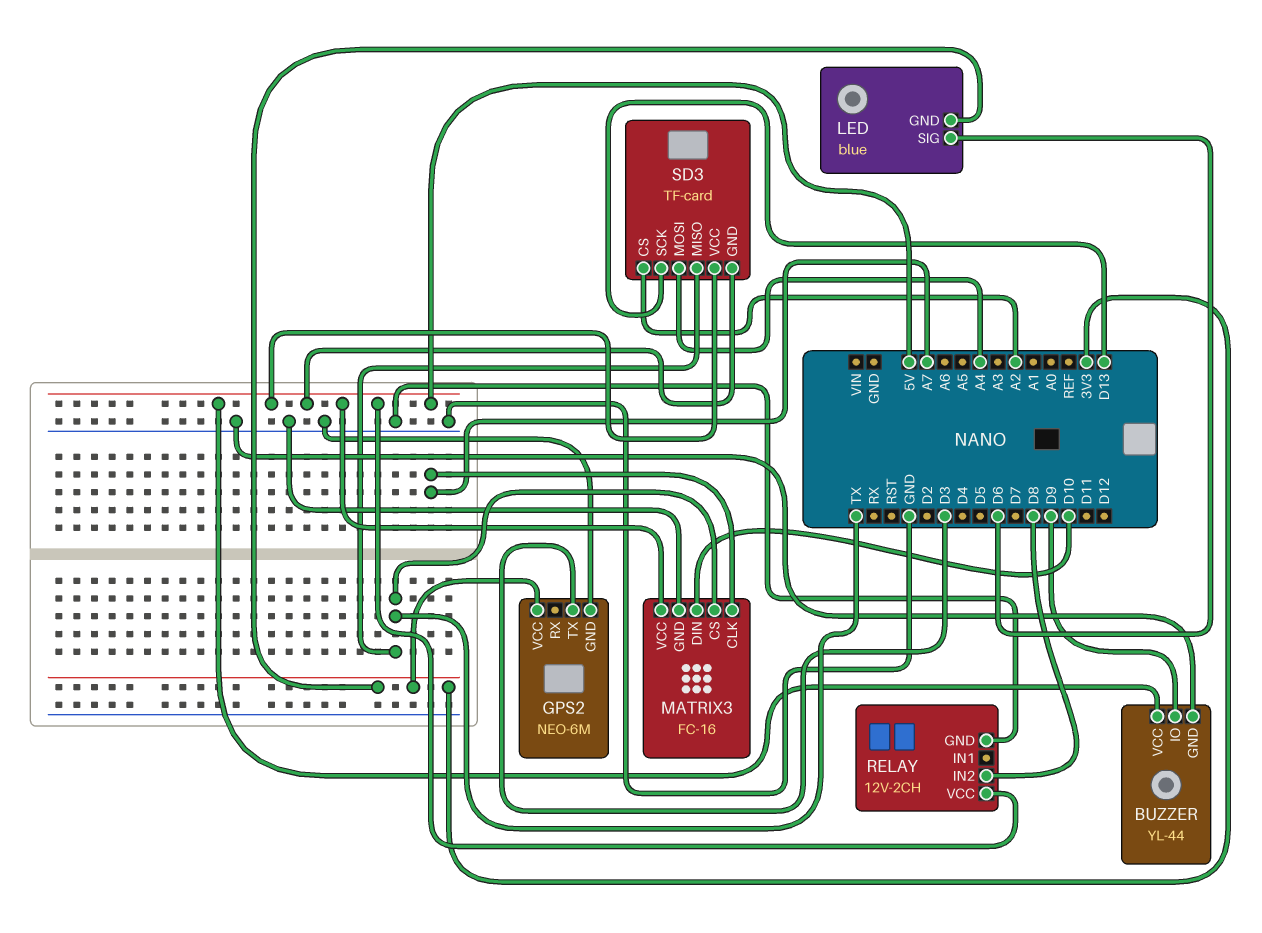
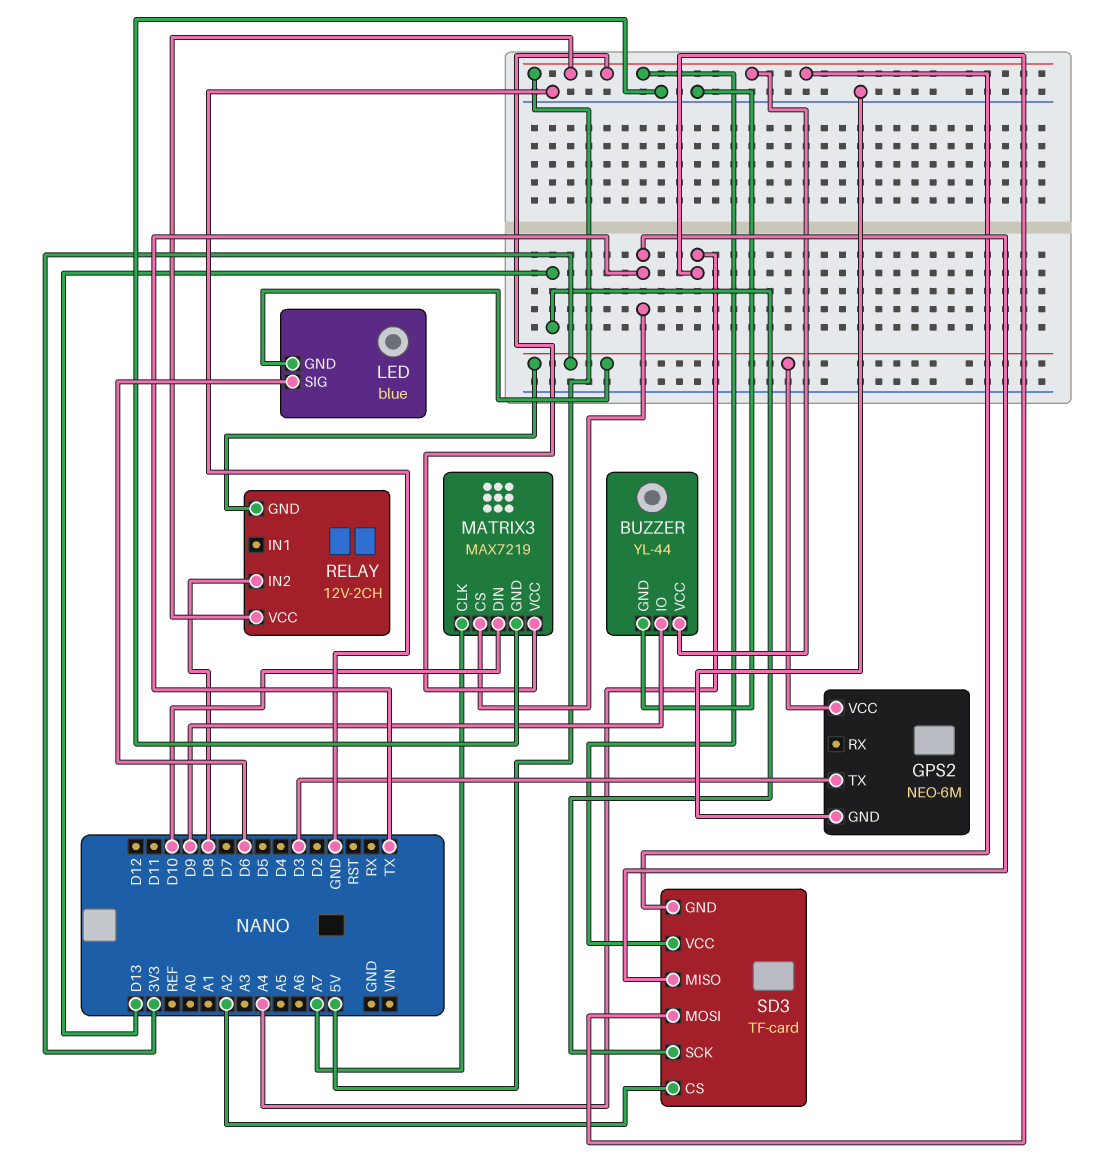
MATRIX3: FC-16 -> MAX7219
RELAY pin GND: GND -> 3V3

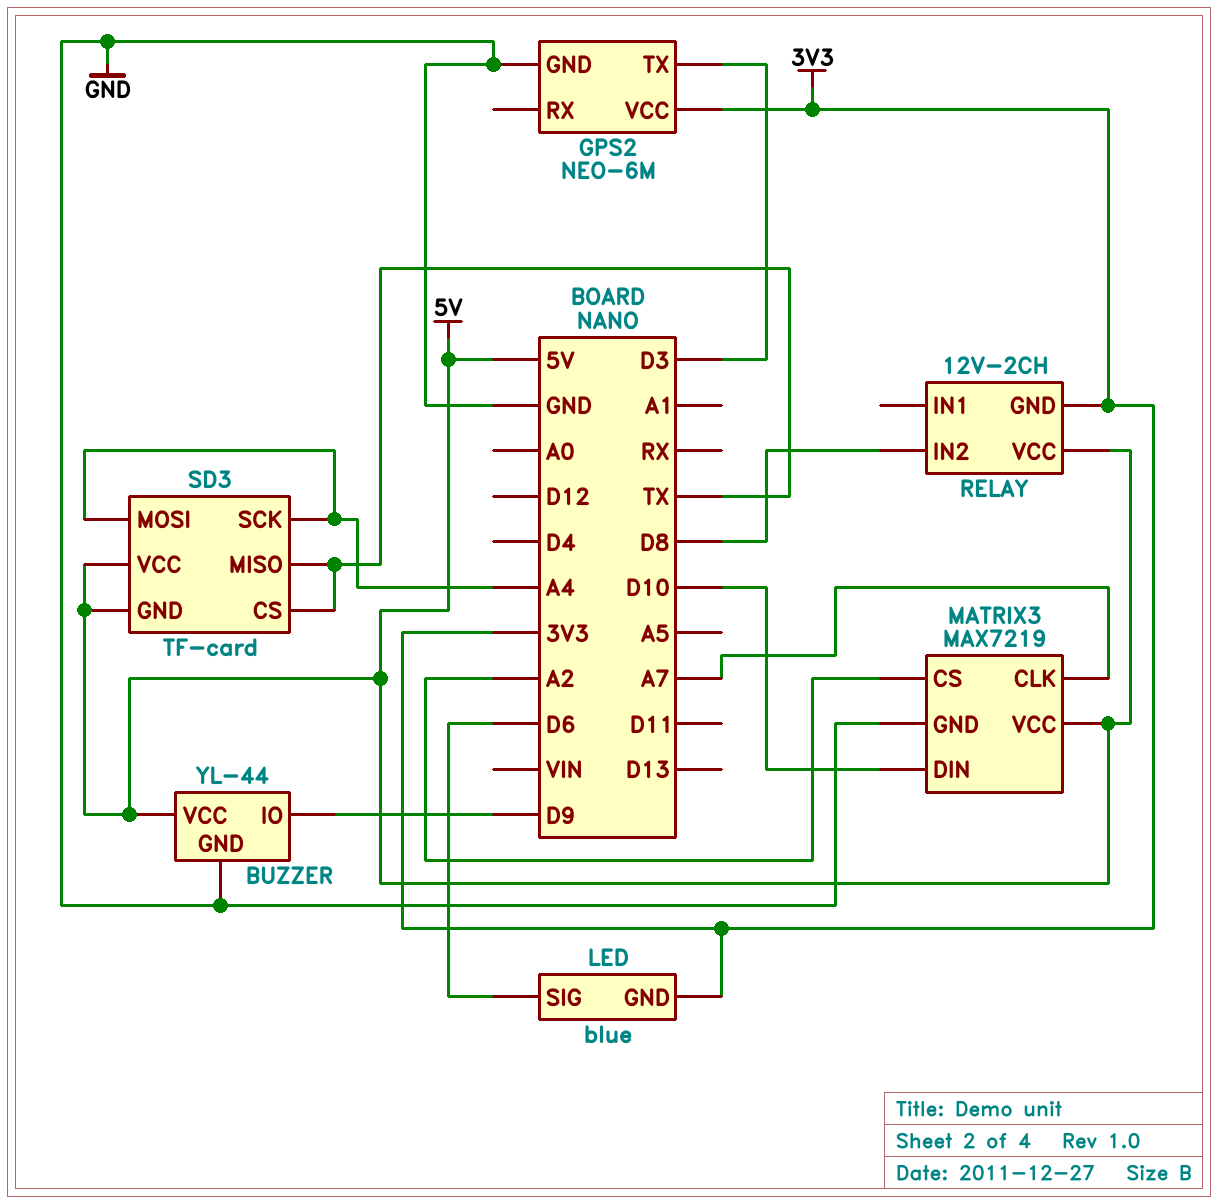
MATRIX3 pin CS: TX -> A2
SD3 pin CS: A2 -> TX
SD3 pin SCK: D13 -> A4

